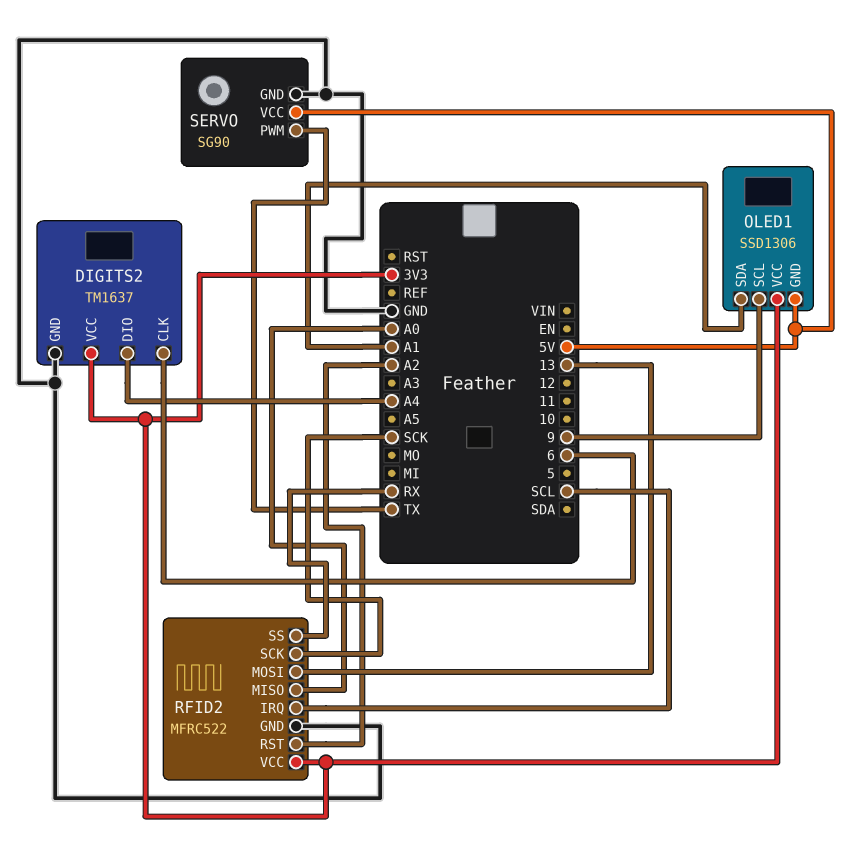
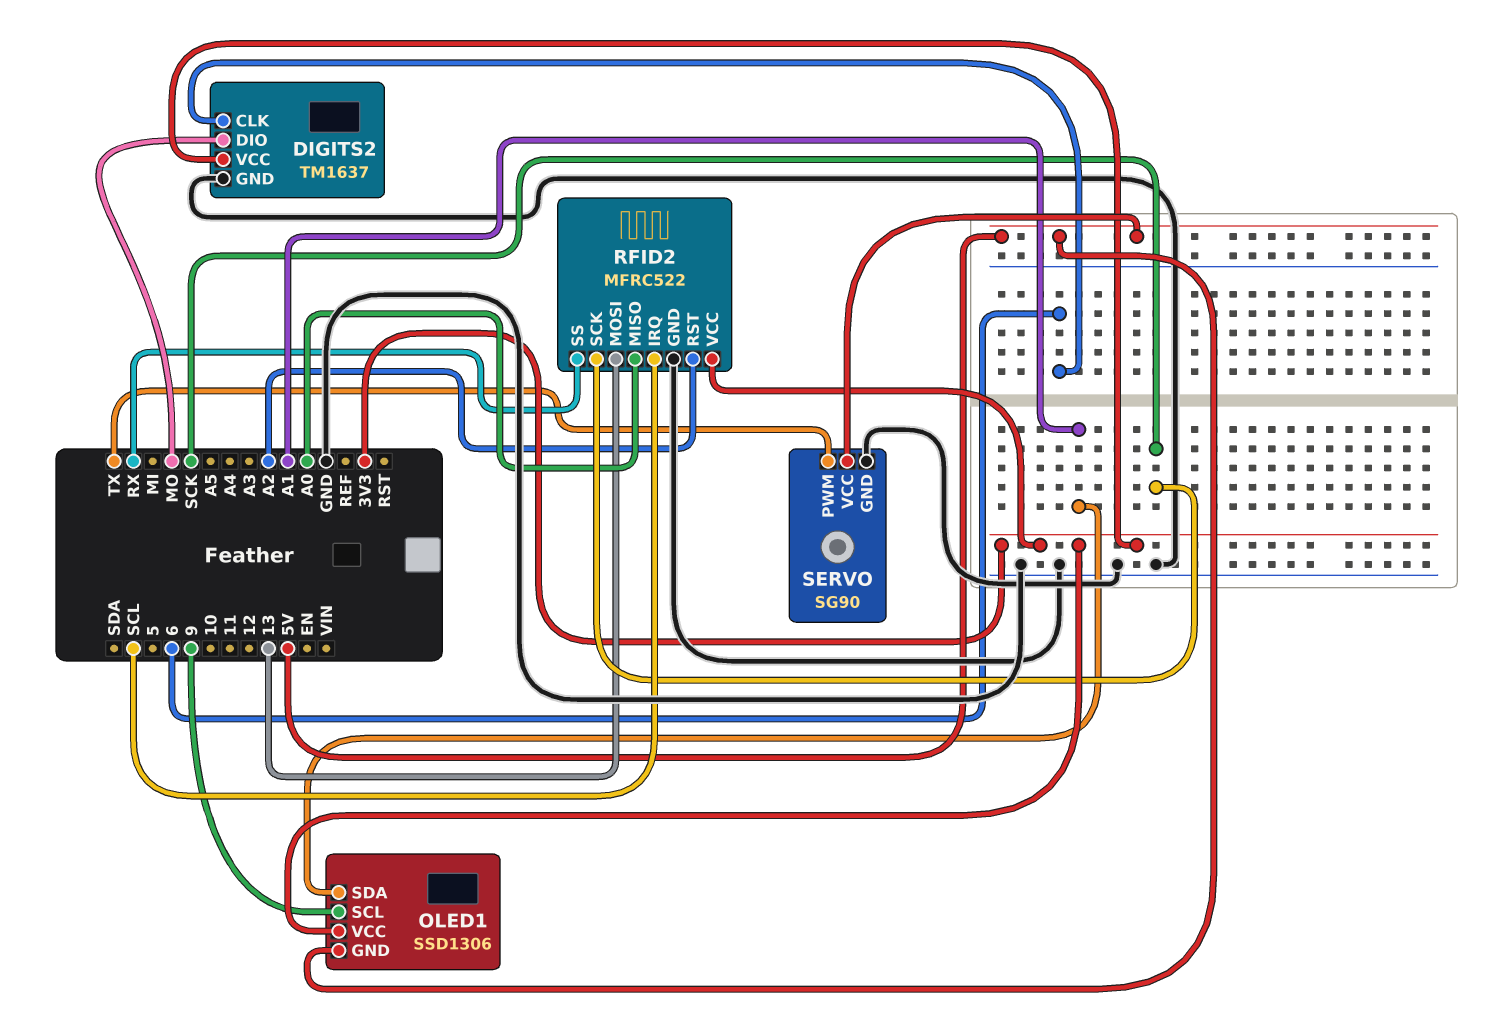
DIGITS2 pin DIO: A4 -> MO

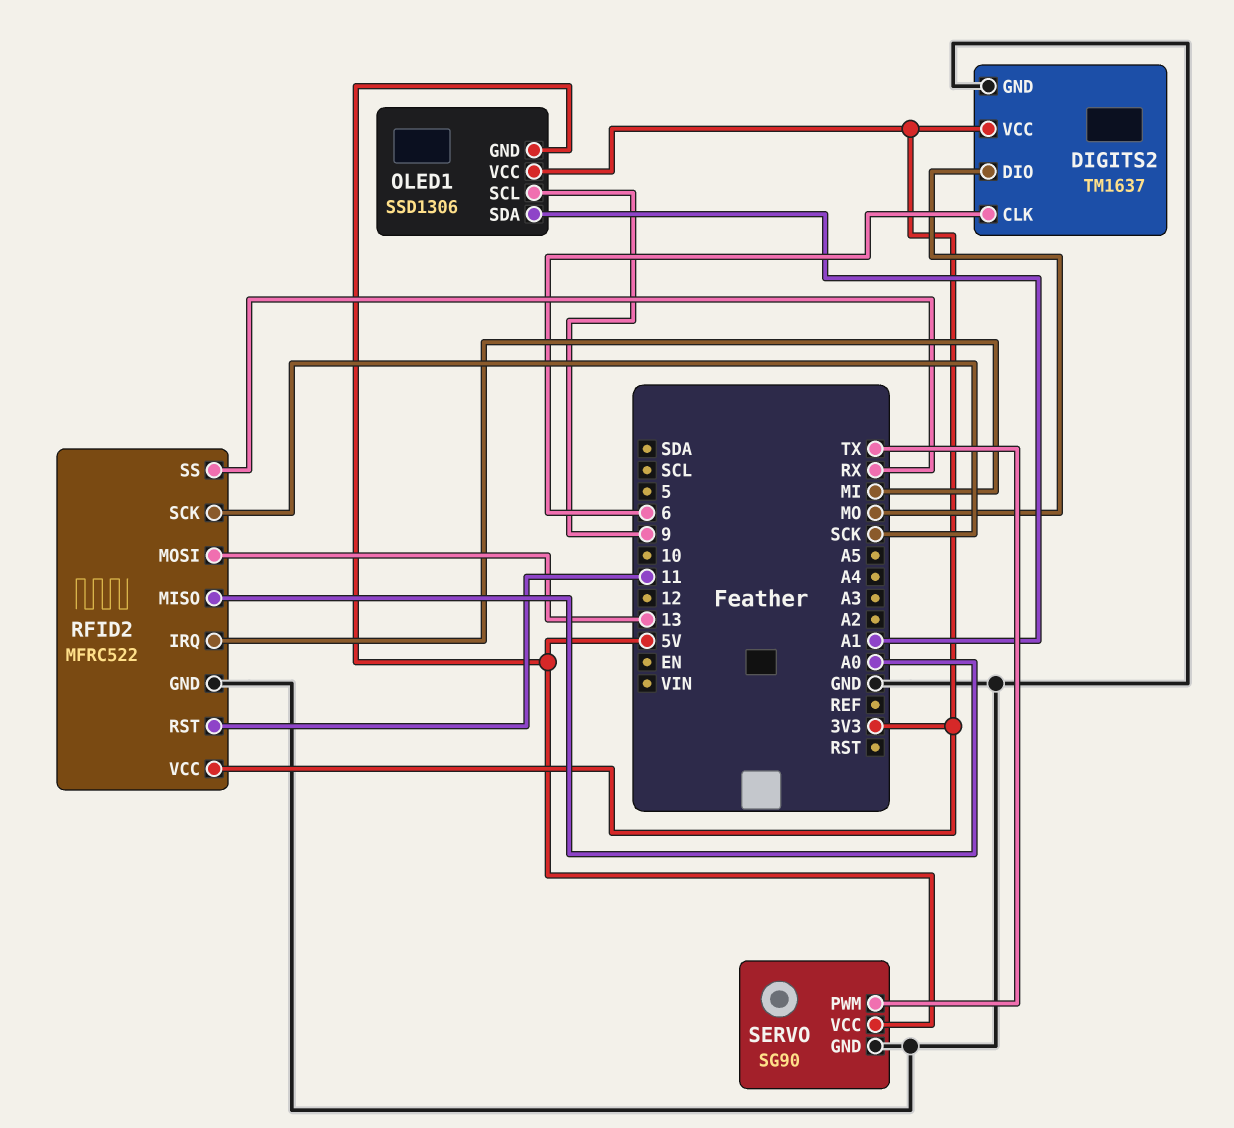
RFID2 pin IRQ: SCL -> MI
RFID2 pin RST: A2 -> 11

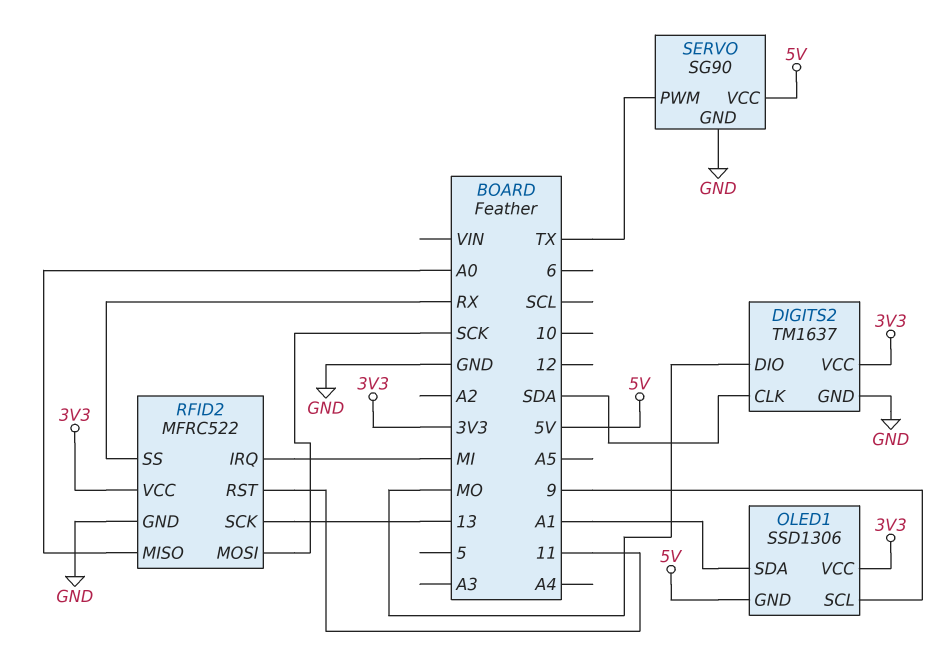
DIGITS2 pin CLK: 6 -> SDA
RFID2 pin MOSI: 13 -> SCK
RFID2 pin SCK: SCK -> 13

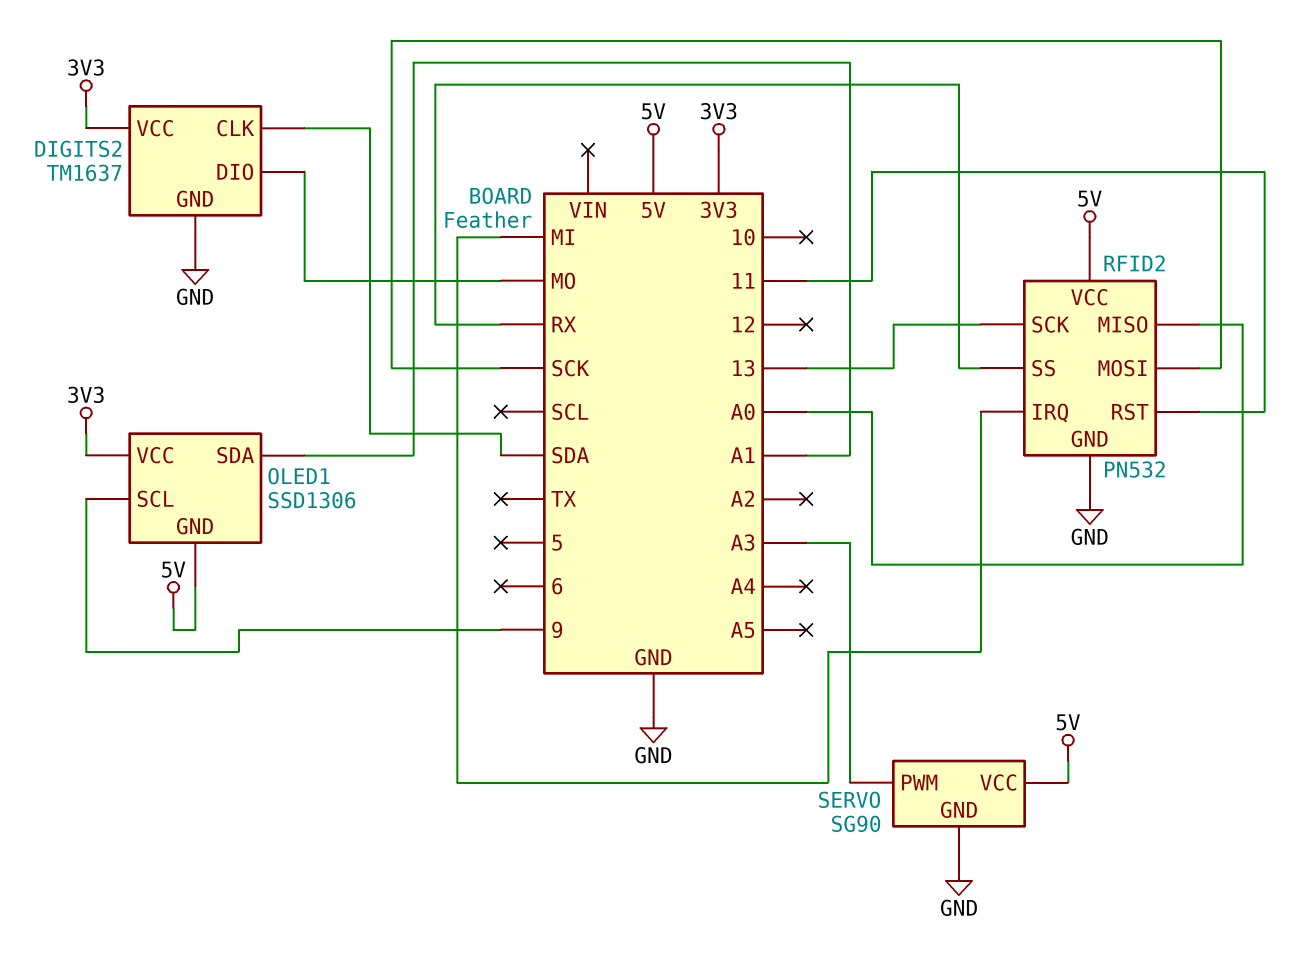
RFID2: MFRC522 -> PN532
RFID2 pin VCC: 3V3 -> 5V
SERVO pin PWM: TX -> A3

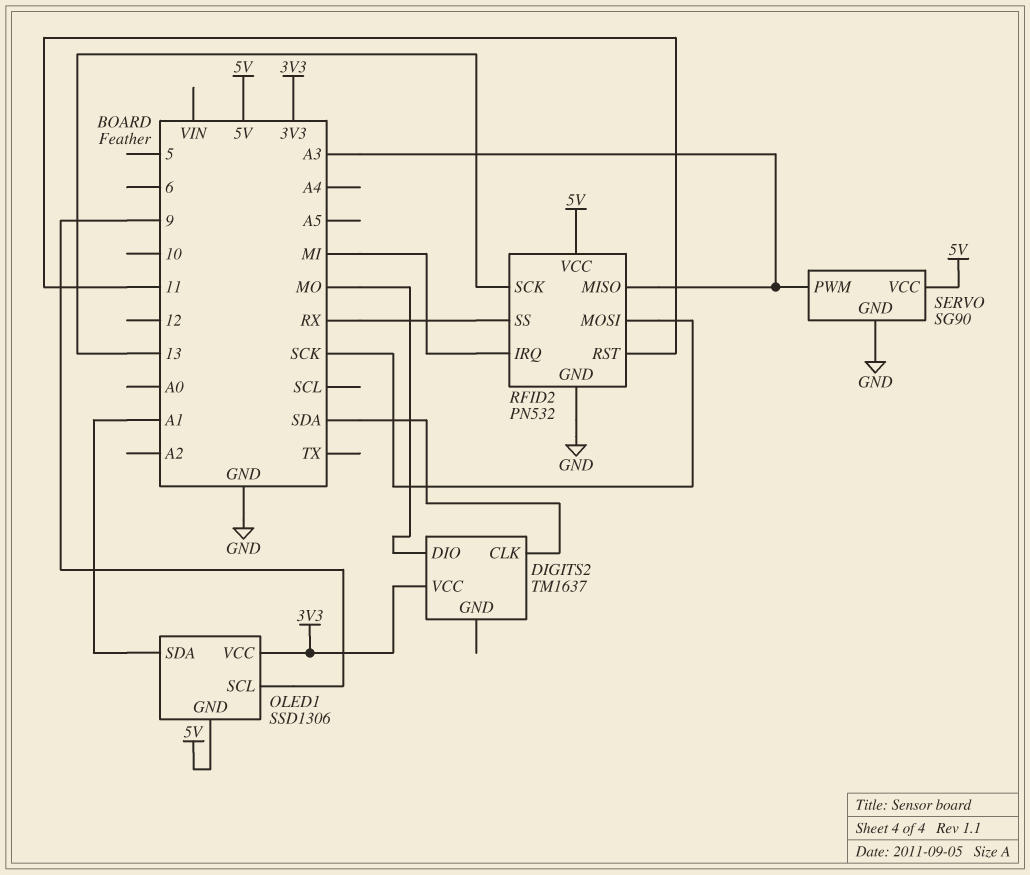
DIGITS2 pin GND: GND -> none
RFID2 pin MISO: A0 -> A3

